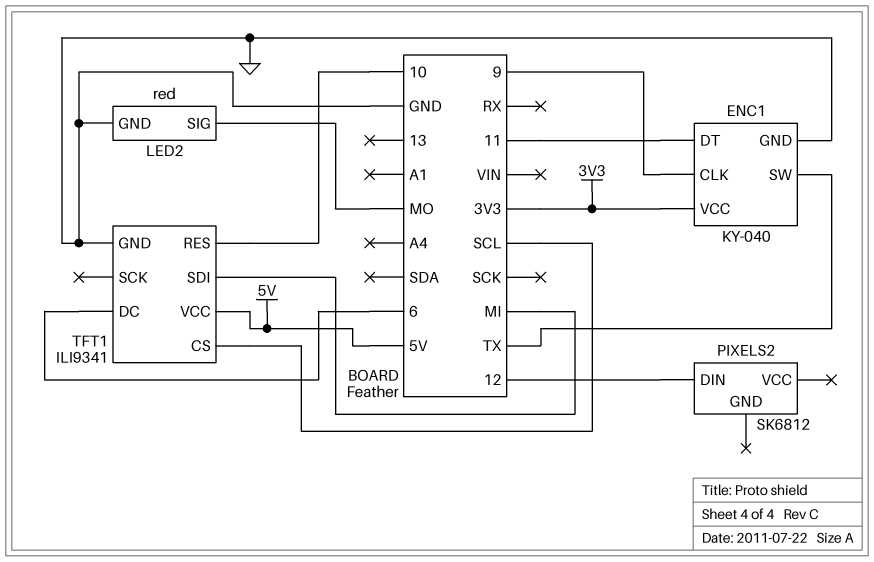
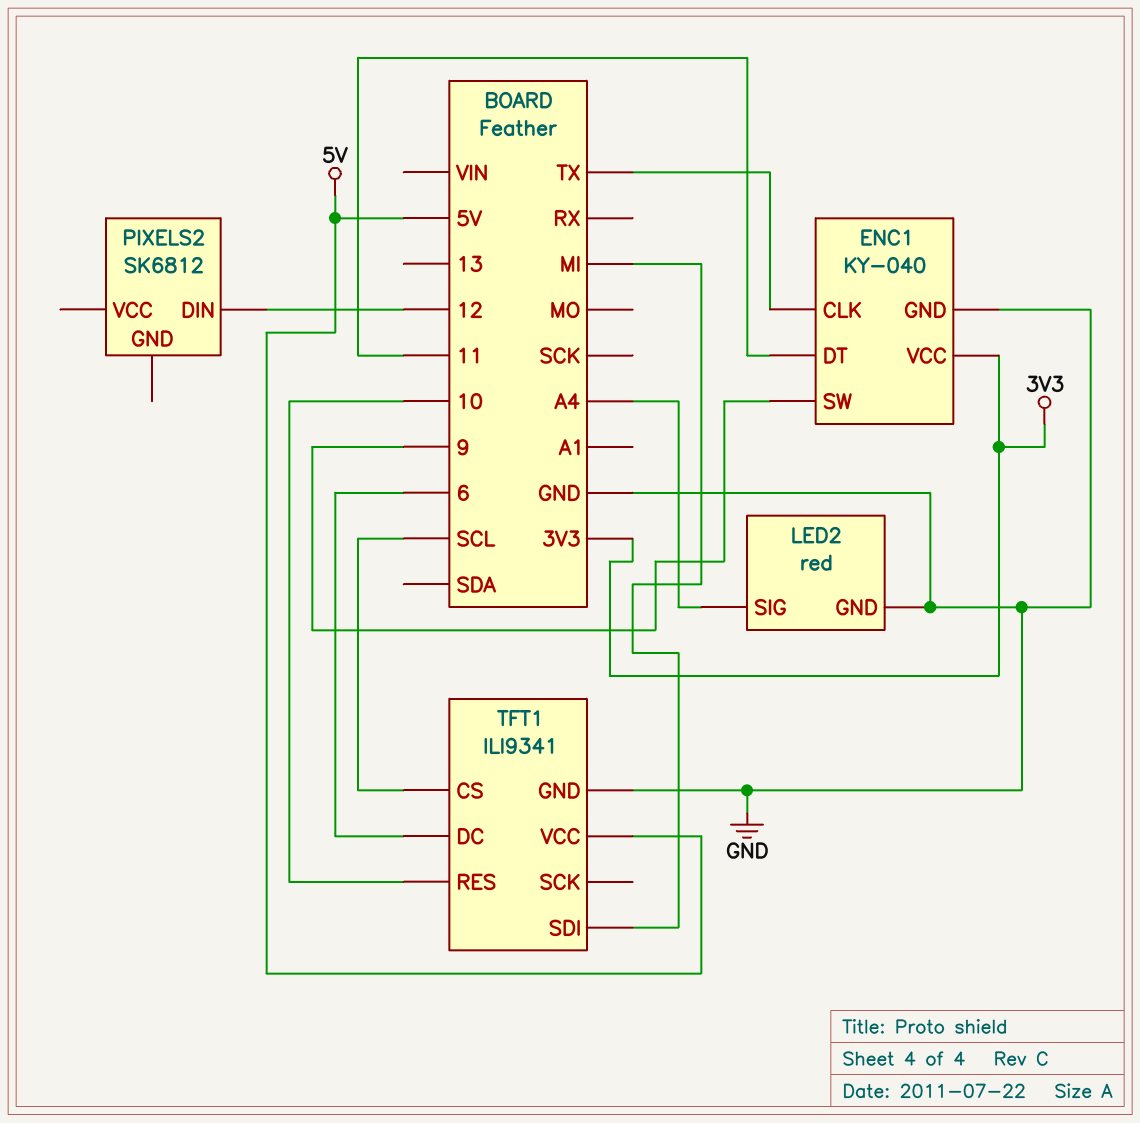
ENC1 pin CLK: 9 -> TX
ENC1 pin SW: TX -> 9
LED2 pin SIG: MO -> A4

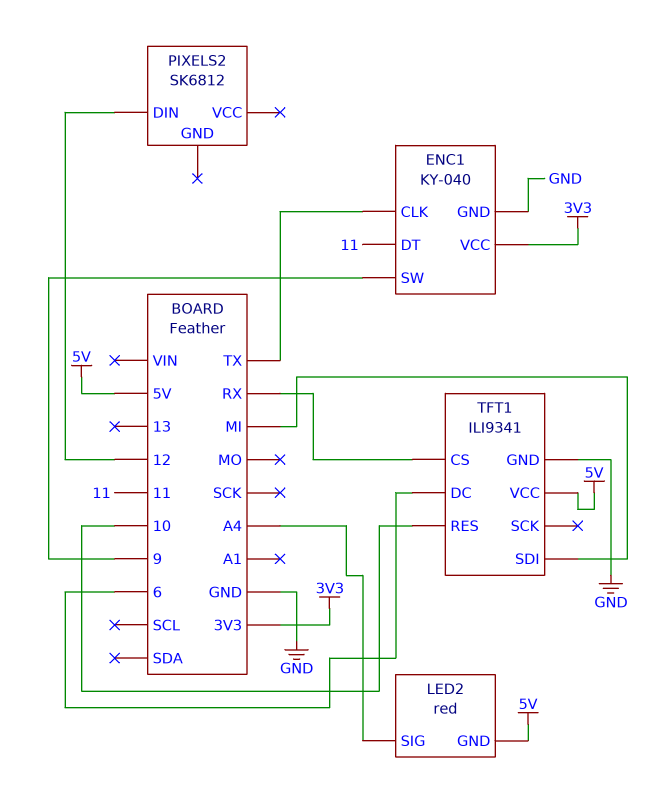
LED2 pin GND: GND -> 5V
TFT1 pin CS: SCL -> RX

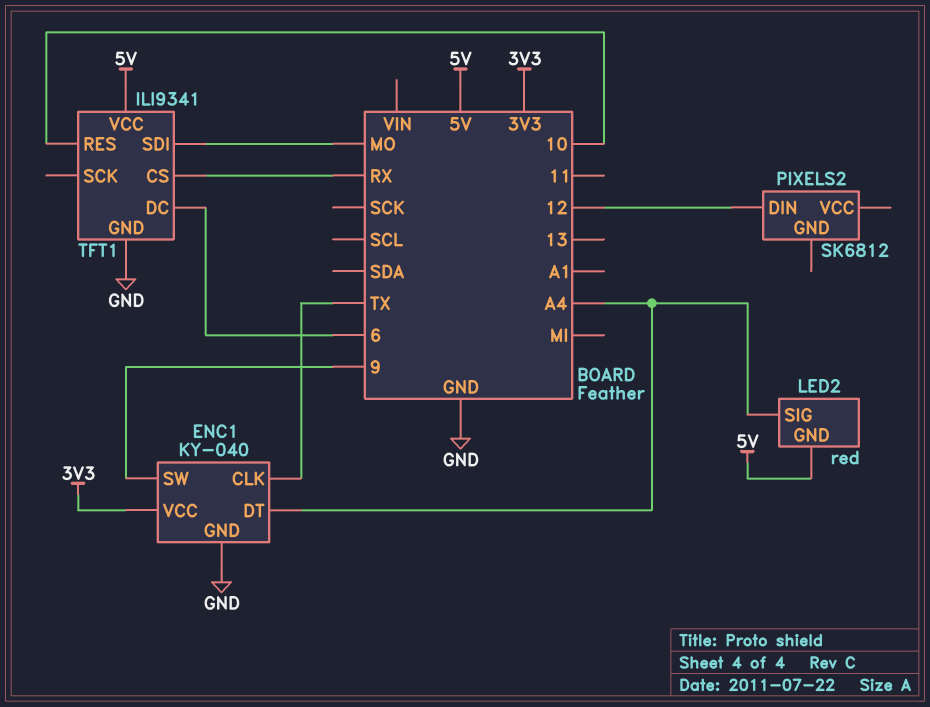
ENC1 pin DT: 11 -> A4
TFT1 pin SDI: MI -> MO

